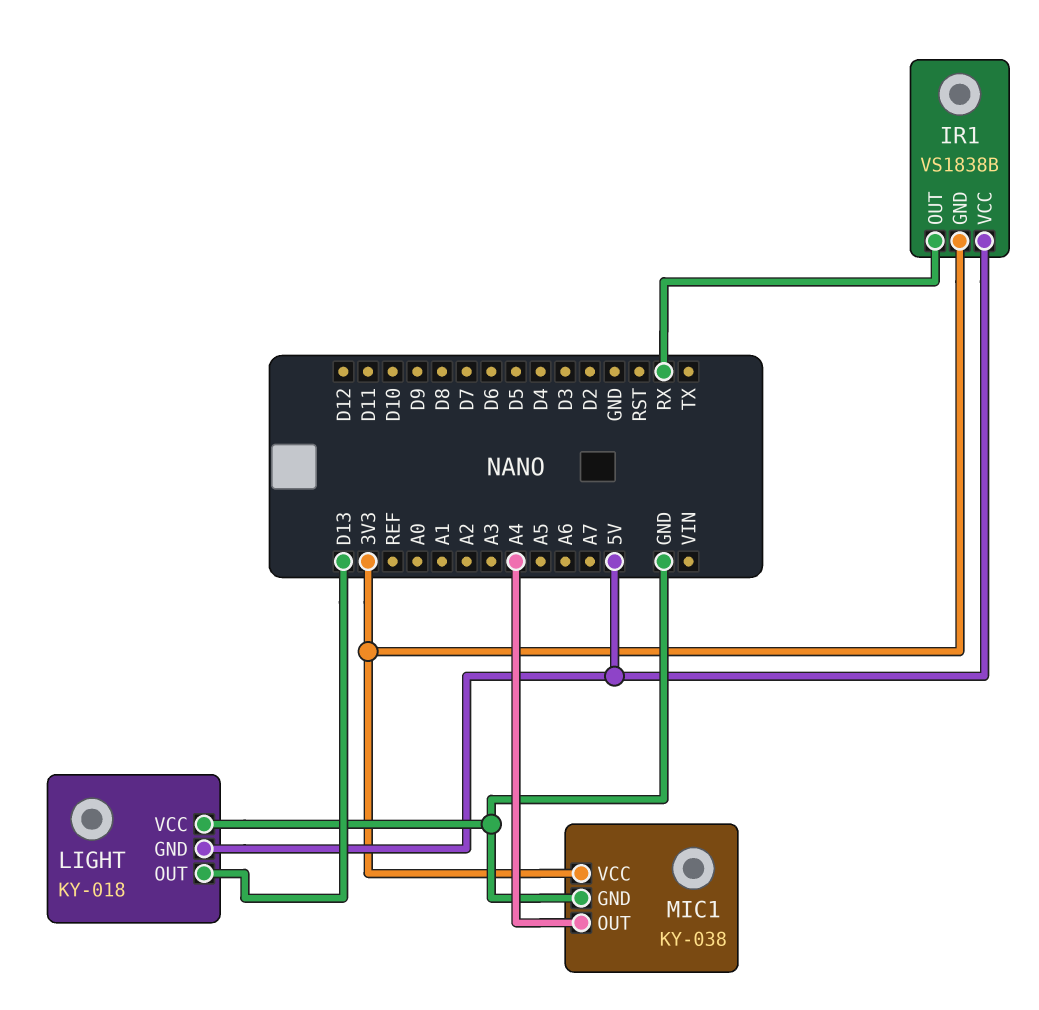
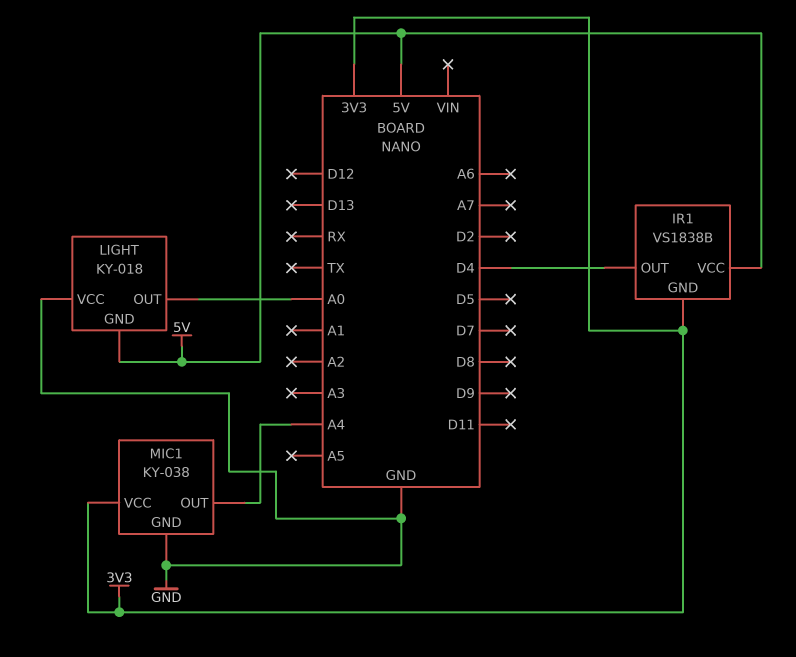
IR1 pin OUT: RX -> D4
LIGHT pin OUT: D13 -> A0

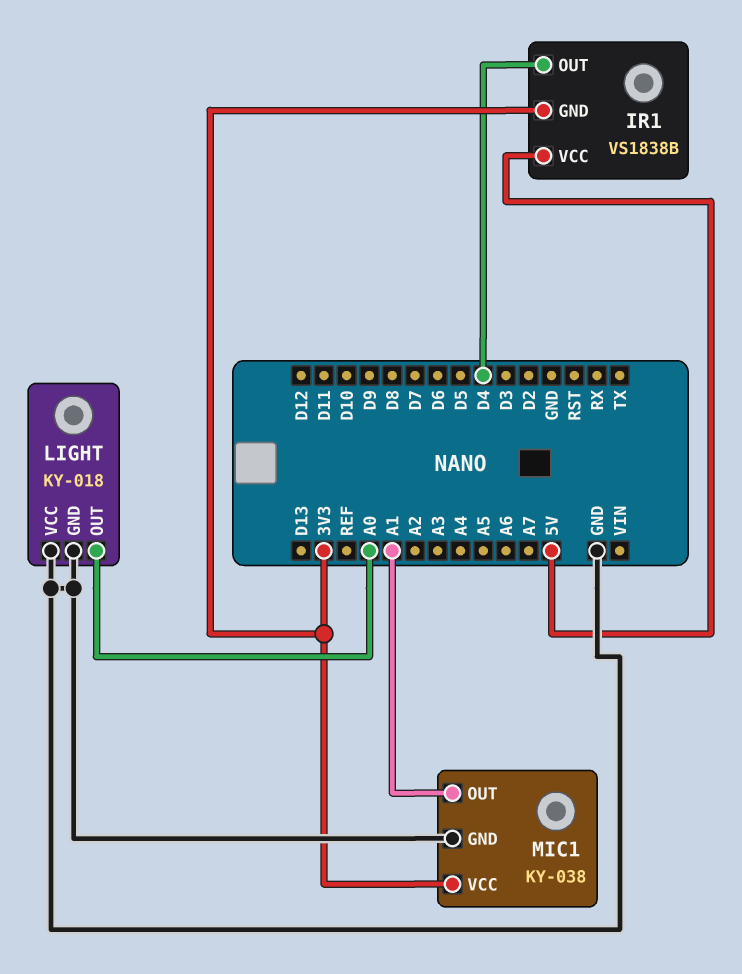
LIGHT pin GND: 5V -> GND
MIC1 pin OUT: A4 -> A1

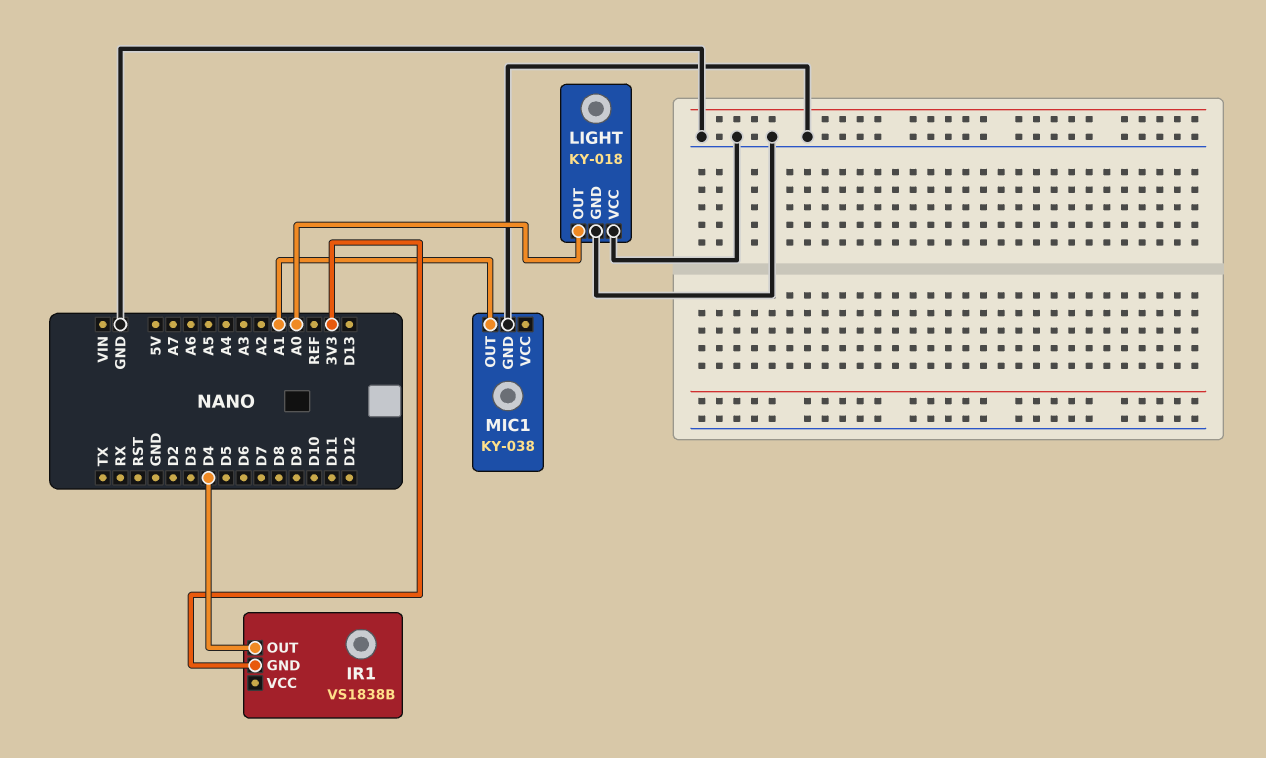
IR1 pin VCC: 5V -> none
MIC1 pin VCC: 3V3 -> none

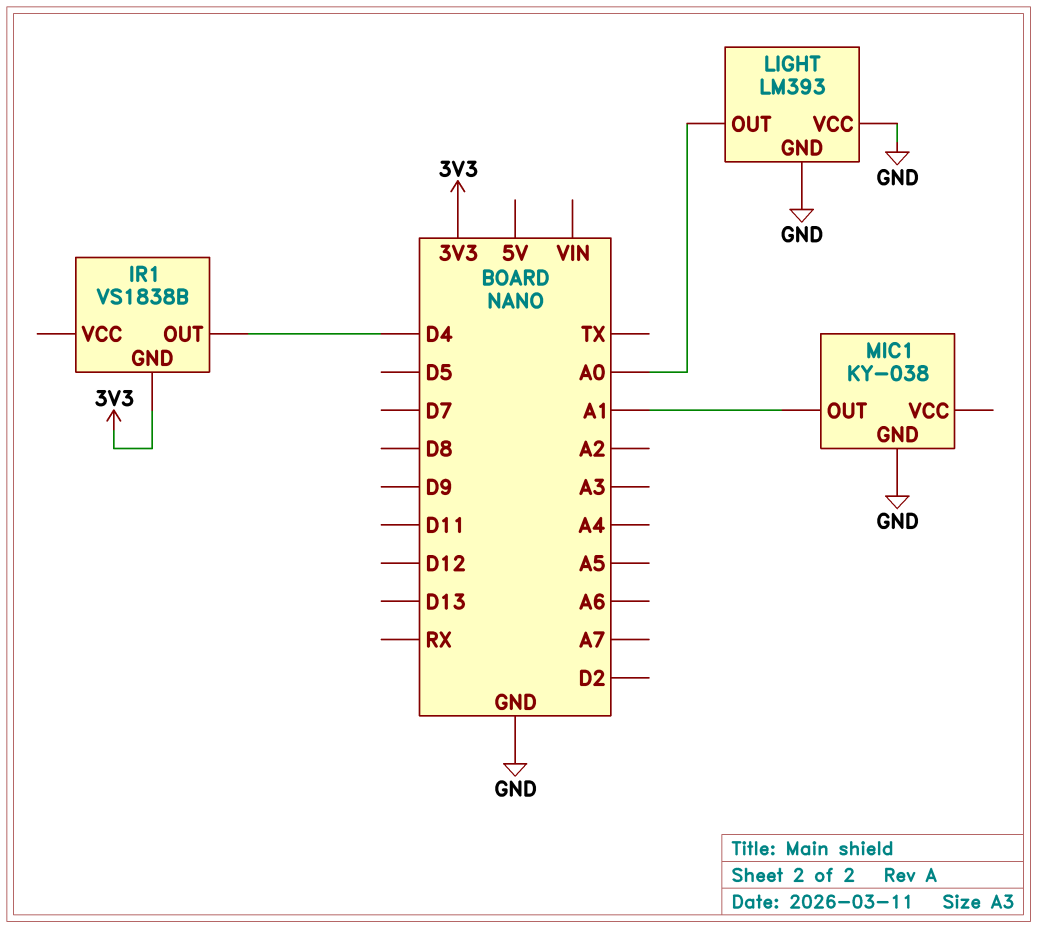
LIGHT: KY-018 -> LM393

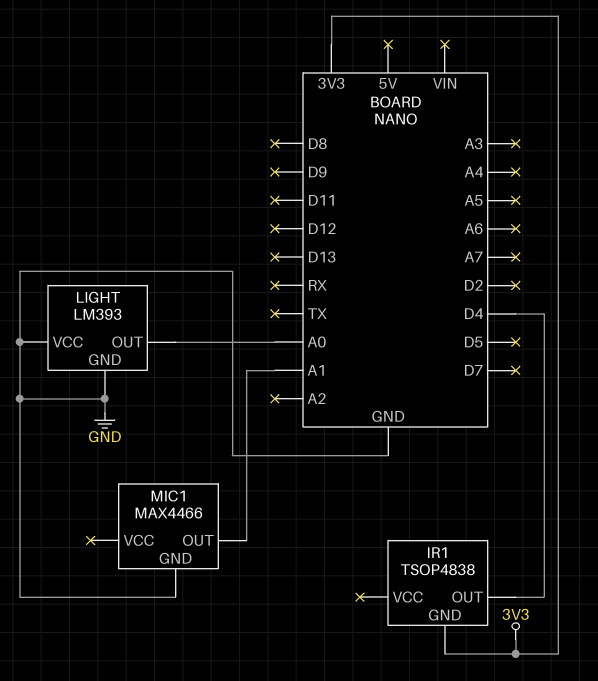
IR1: VS1838B -> TSOP4838
MIC1: KY-038 -> MAX4466

